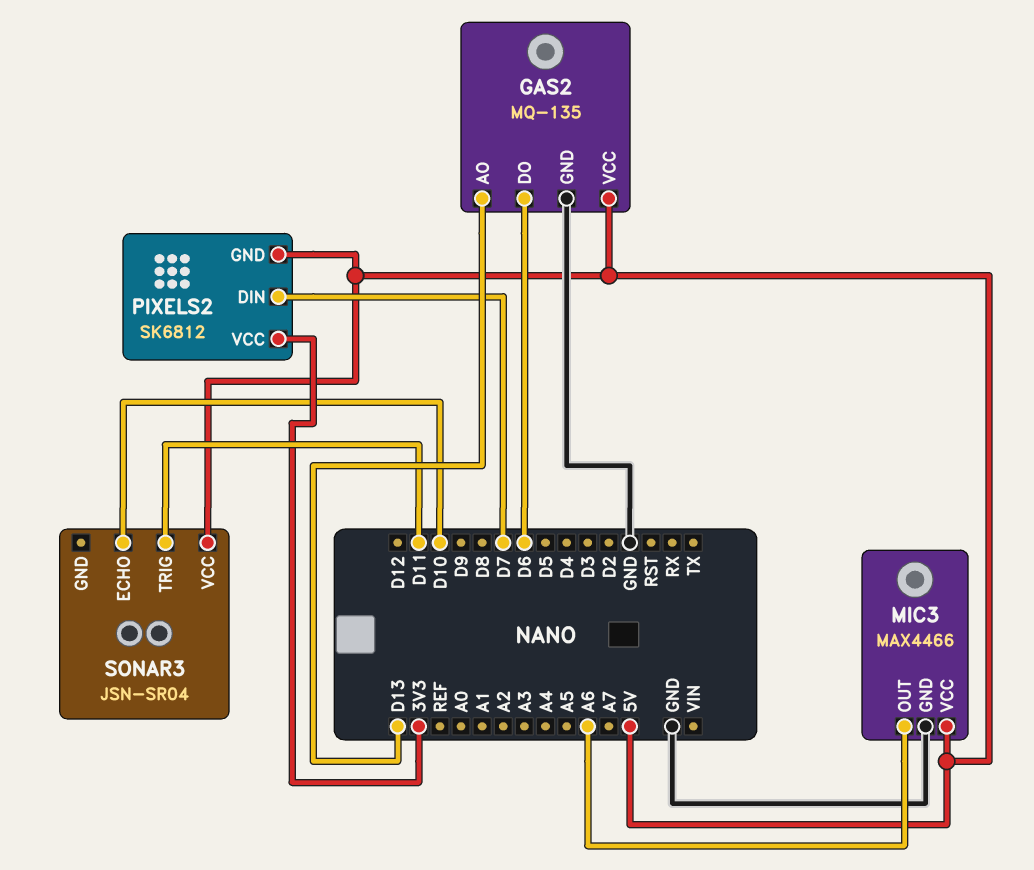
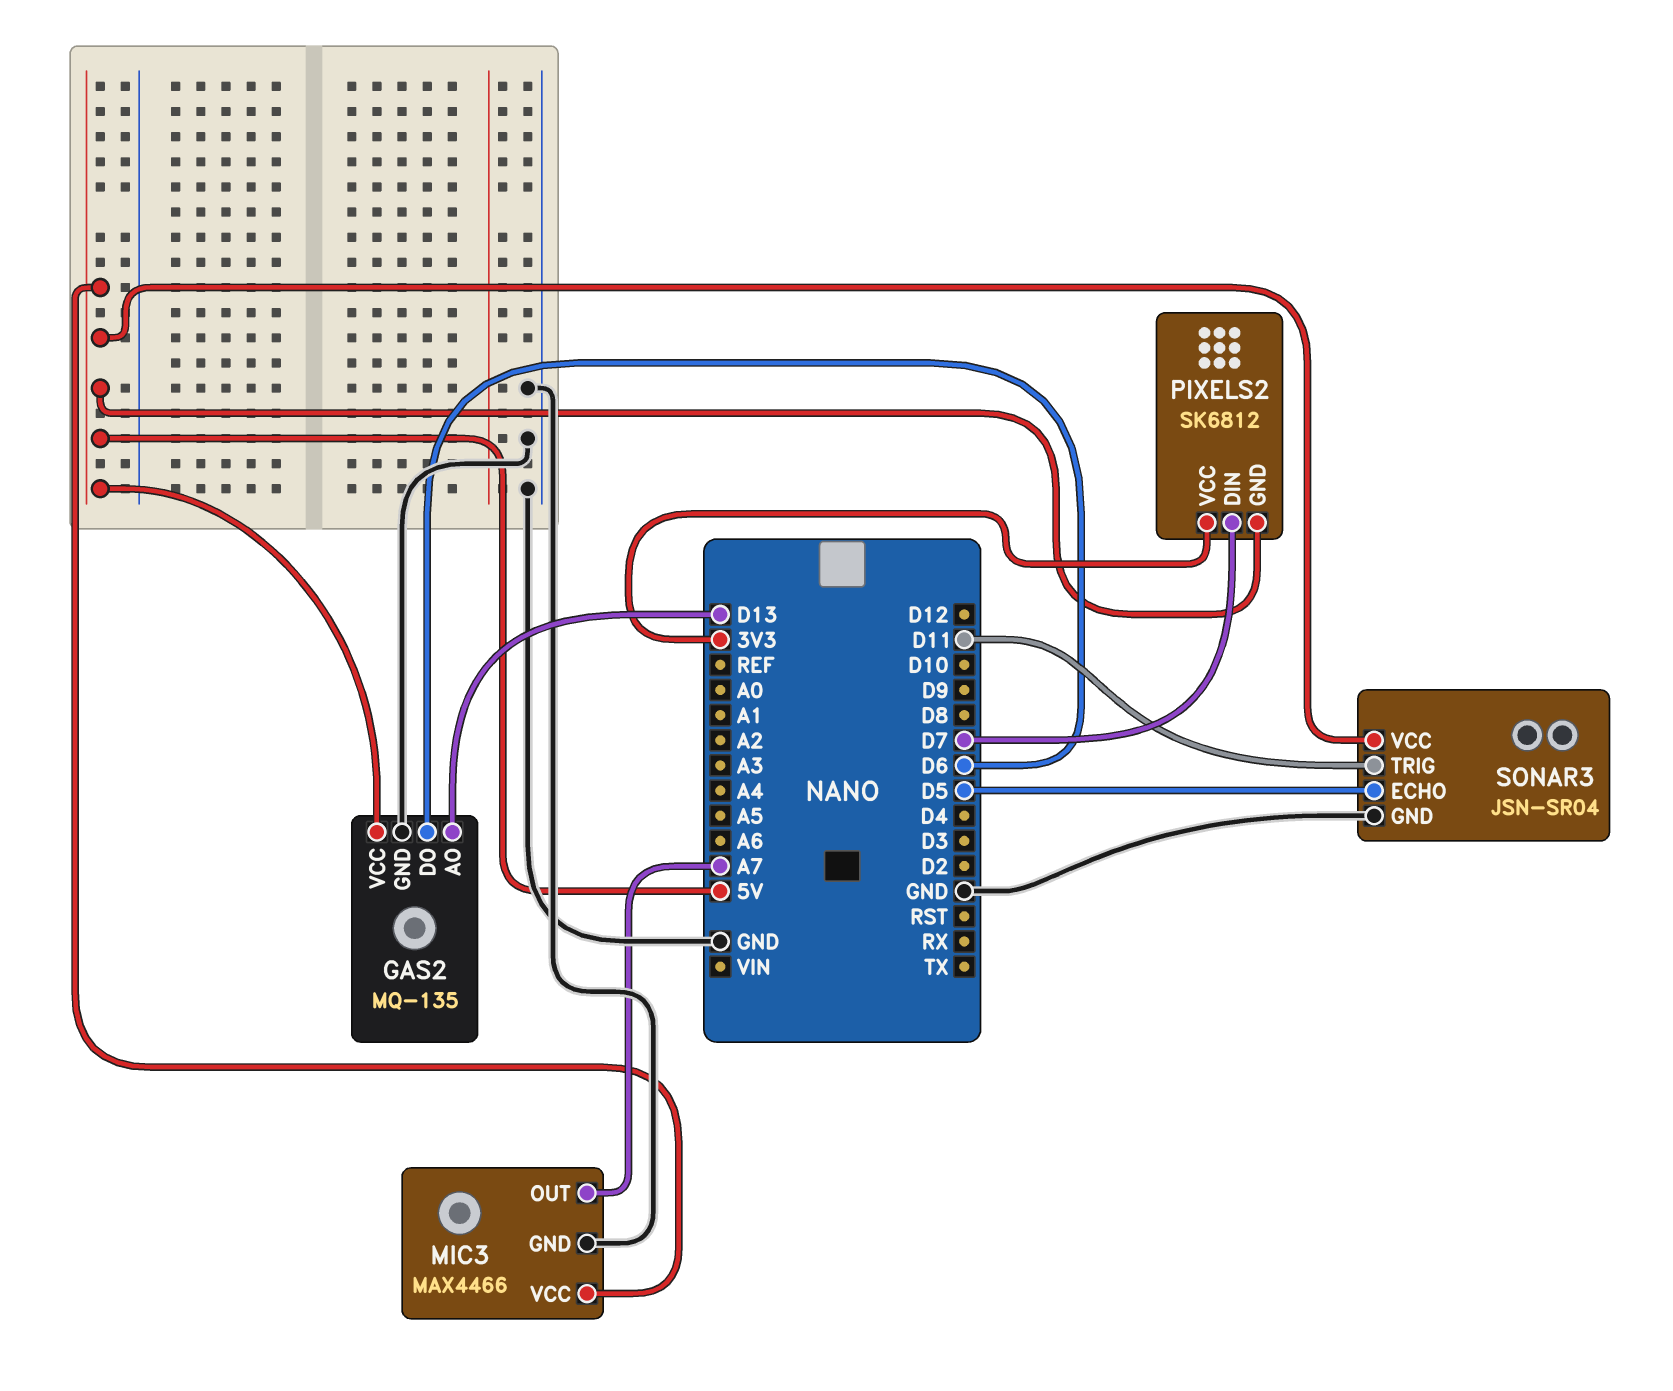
MIC3 pin OUT: A6 -> A7
SONAR3 pin ECHO: D10 -> D5
SONAR3 pin GND: none -> GND

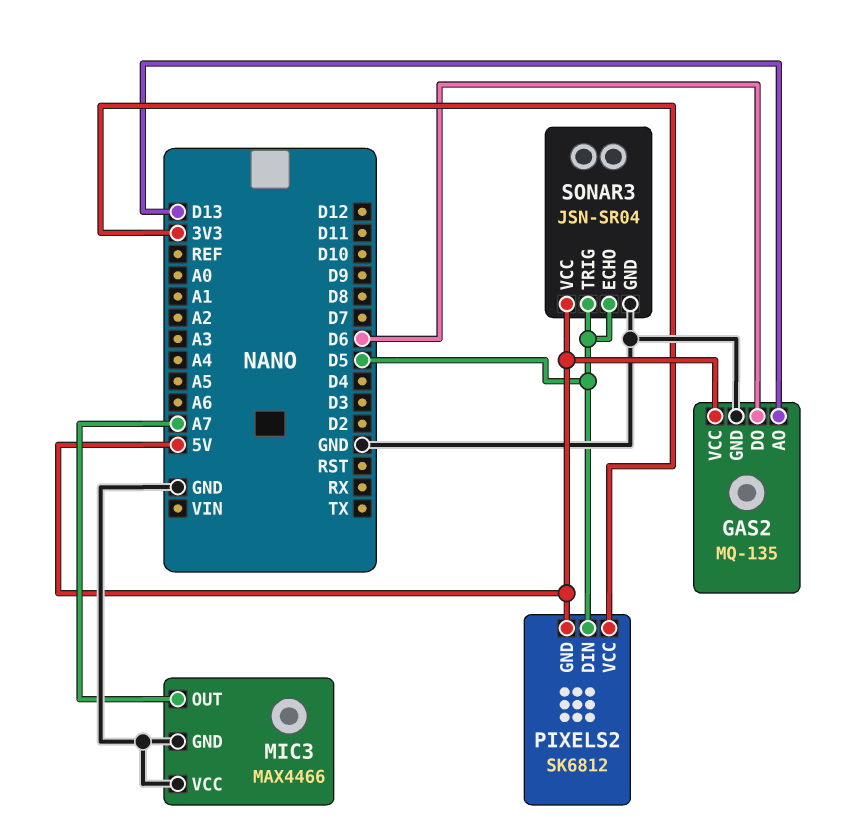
MIC3 pin VCC: 5V -> GND
PIXELS2 pin DIN: D7 -> D5
SONAR3 pin TRIG: D11 -> D5

